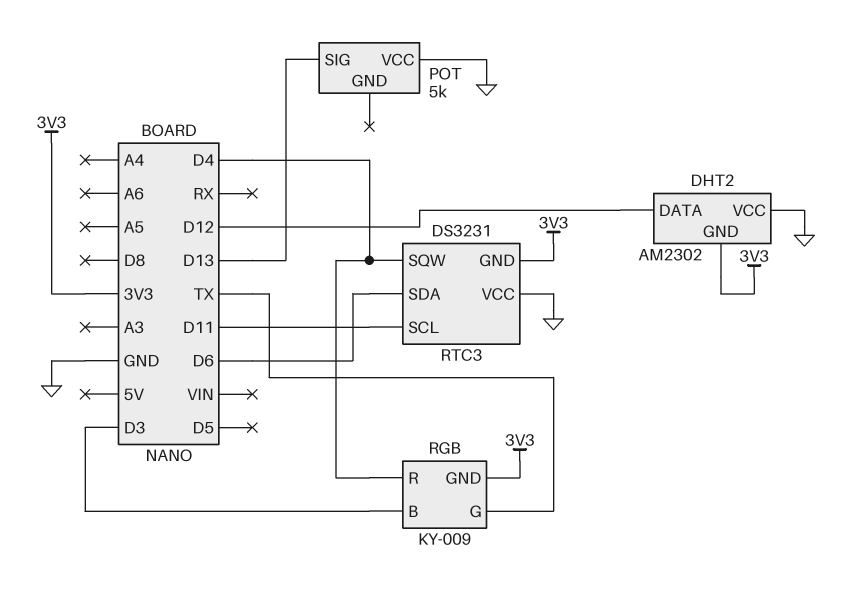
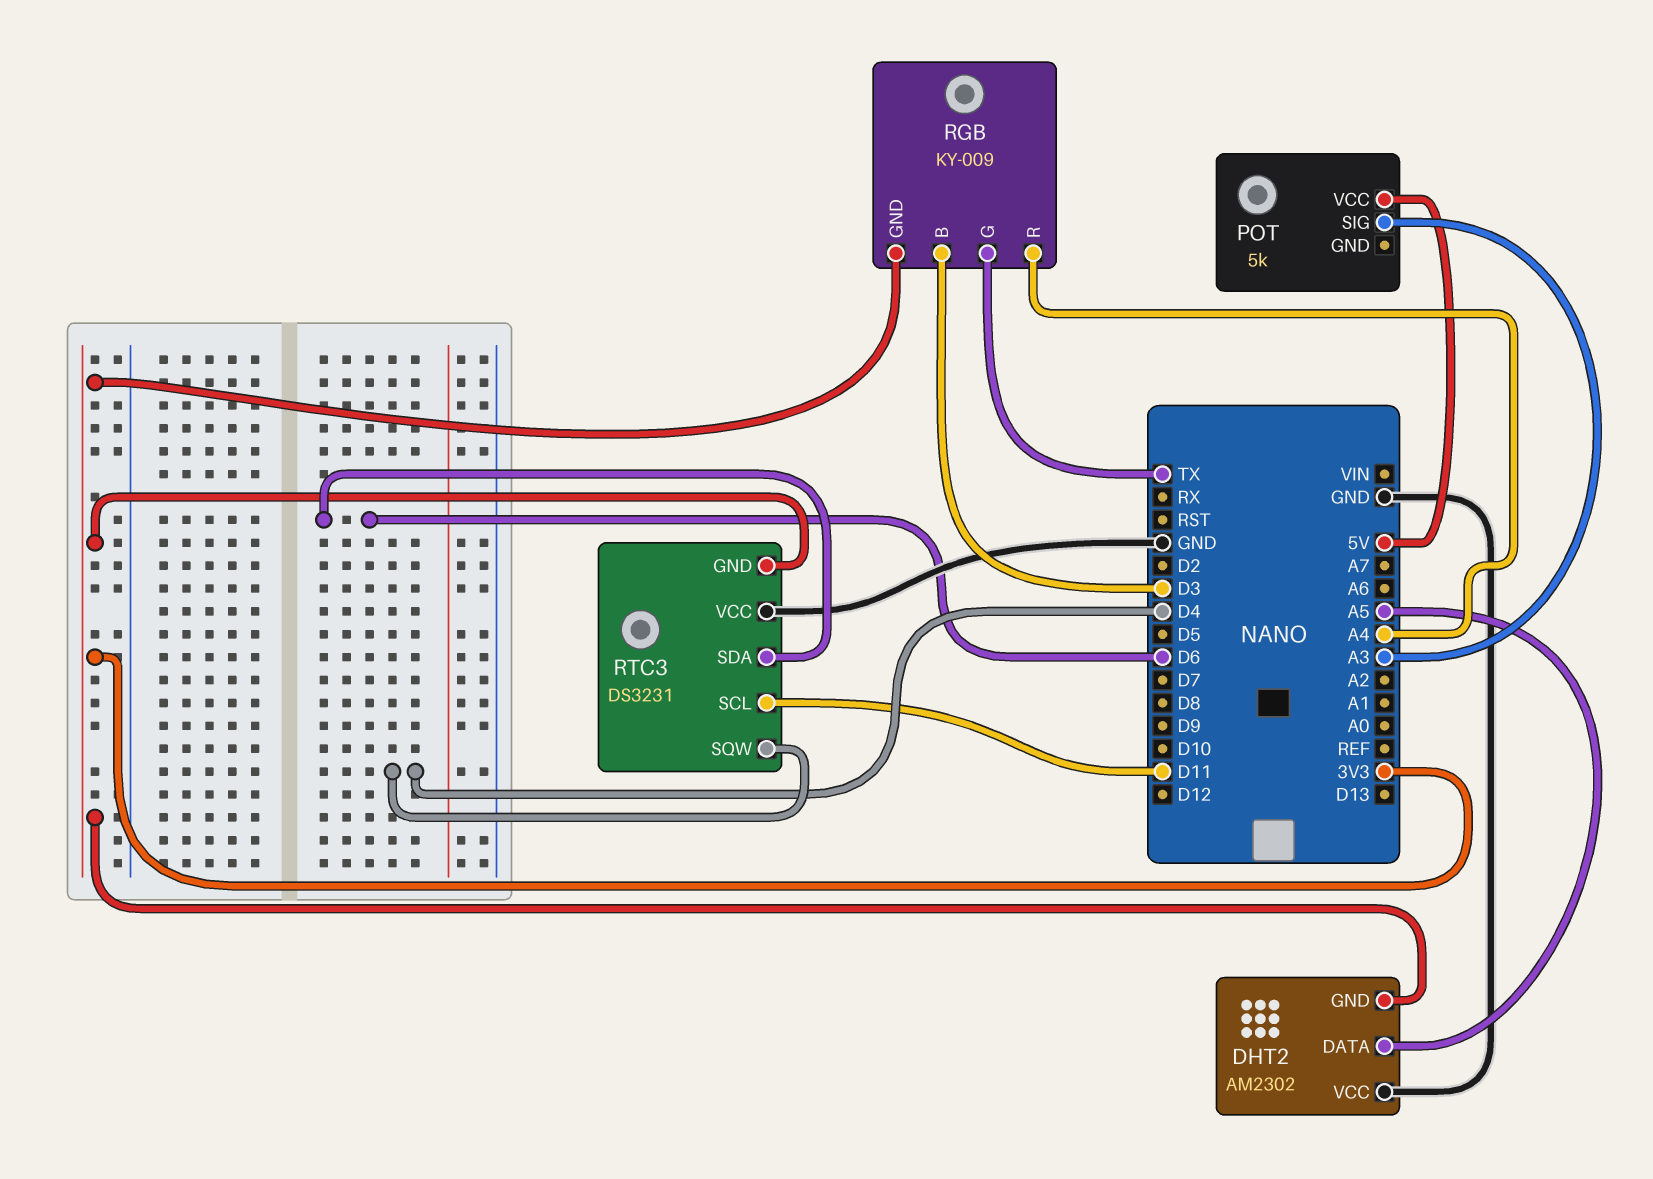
DHT2 pin DATA: D12 -> A5
POT pin SIG: D13 -> A3
POT pin VCC: GND -> 5V
RGB pin R: D4 -> A4

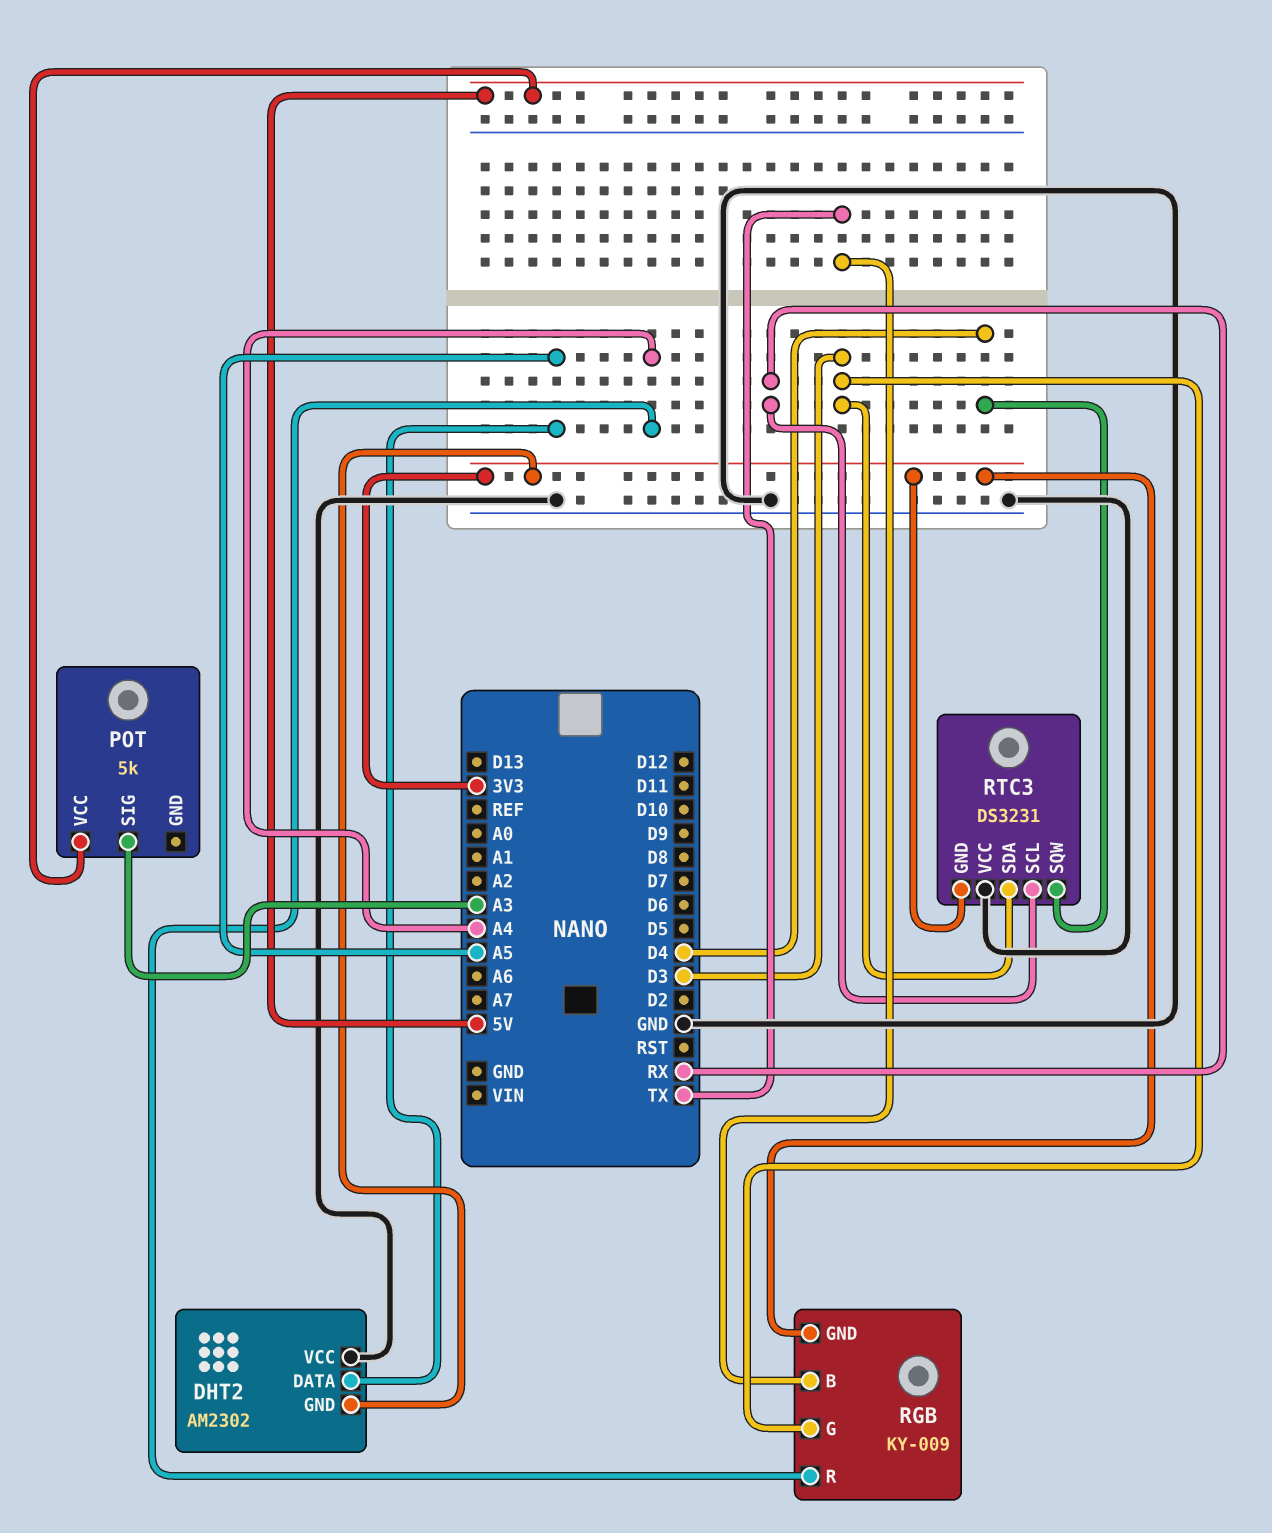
RGB pin B: D3 -> TX
RGB pin G: TX -> D3
RTC3 pin SCL: D11 -> RX
RTC3 pin SDA: D6 -> D3

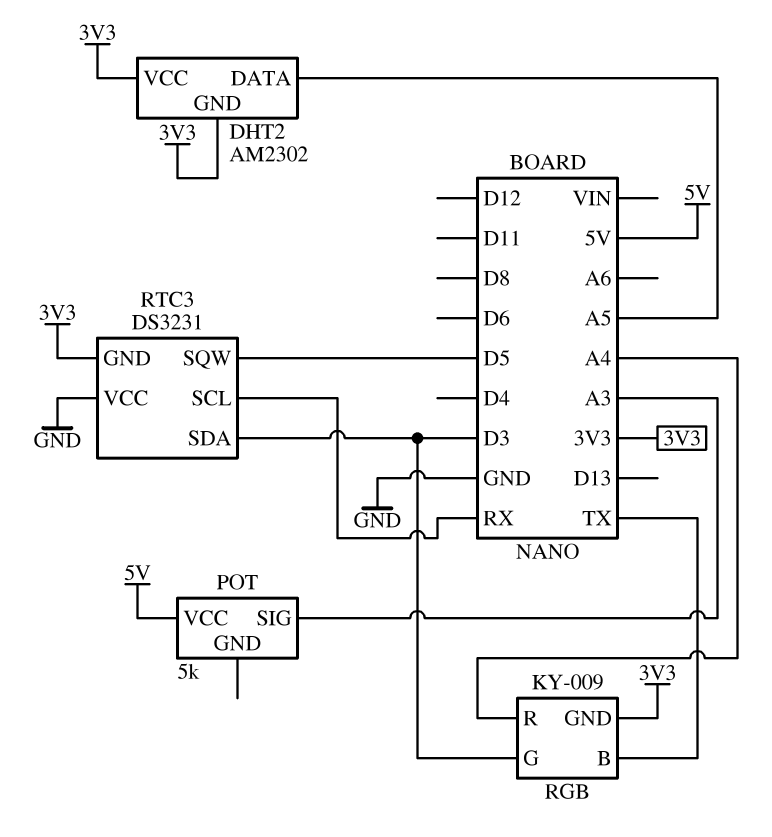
DHT2 pin VCC: GND -> 3V3
RTC3 pin SQW: D4 -> D5

